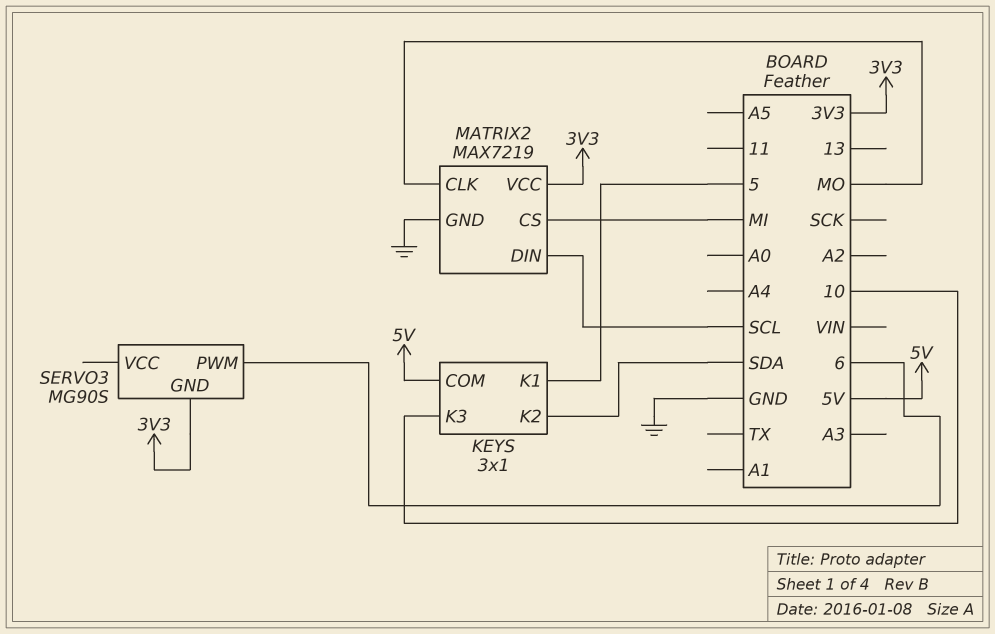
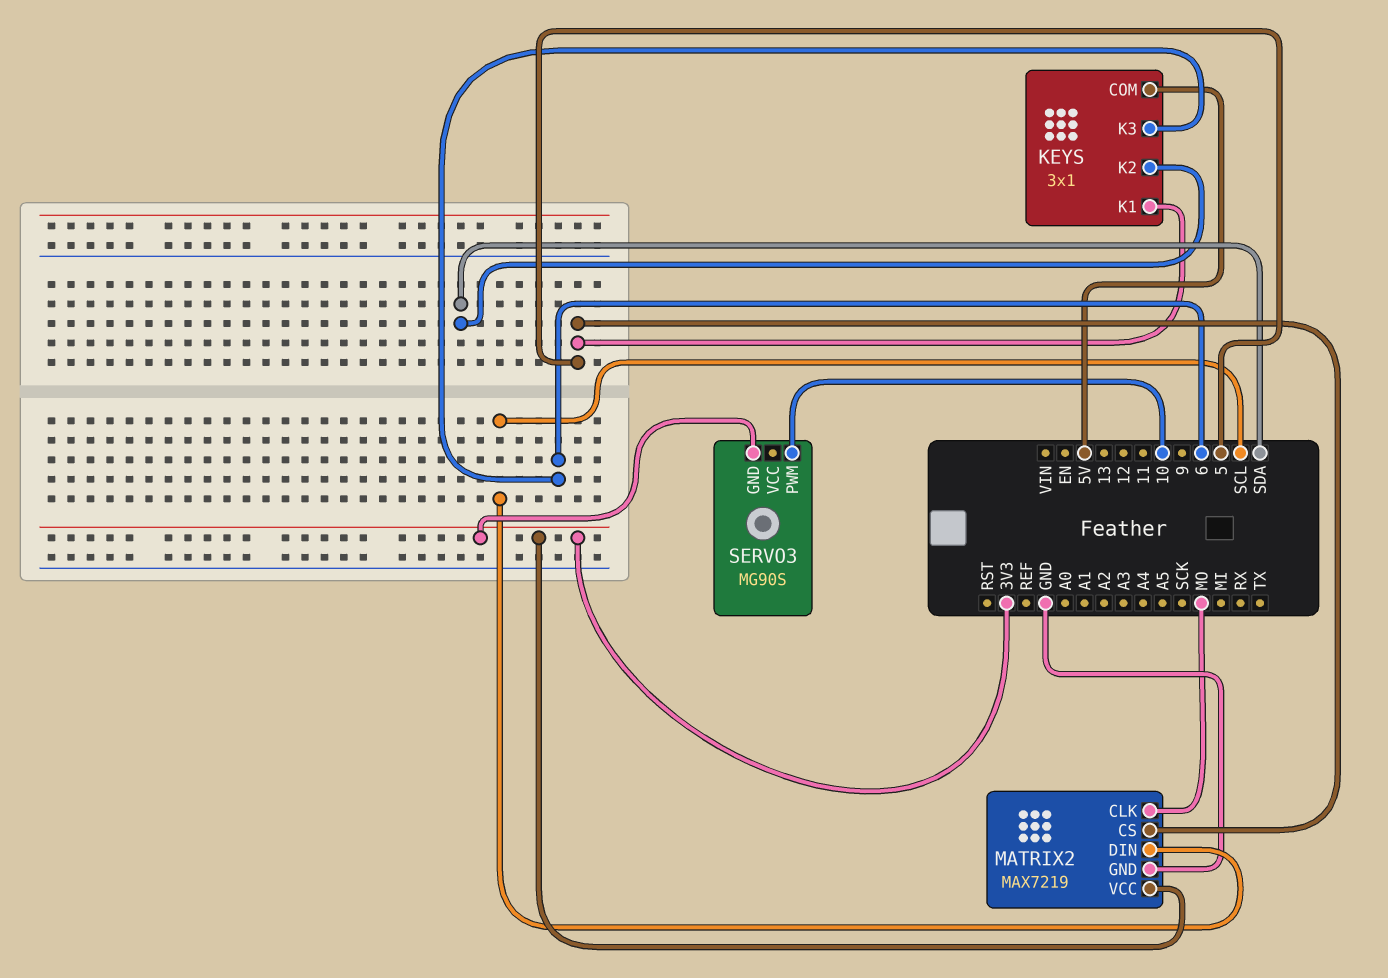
KEYS pin K3: 10 -> 6
MATRIX2 pin CS: MI -> 5
SERVO3 pin PWM: 6 -> 10

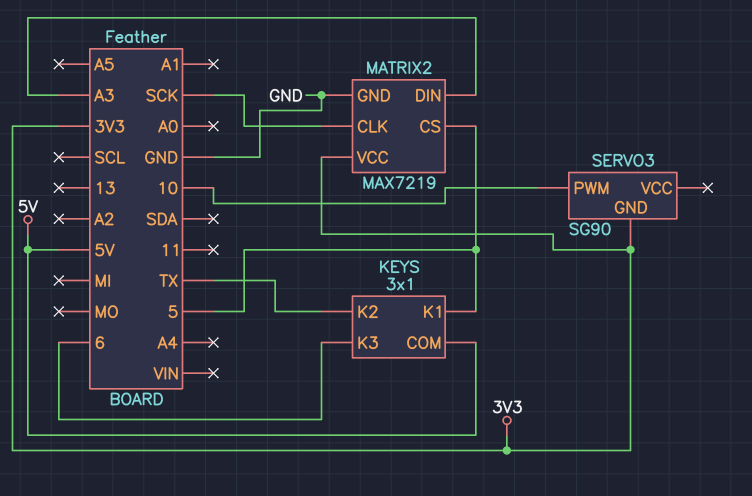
KEYS pin K2: SDA -> TX
MATRIX2 pin CLK: MO -> SCK
MATRIX2 pin DIN: SCL -> A3
SERVO3: MG90S -> SG90

